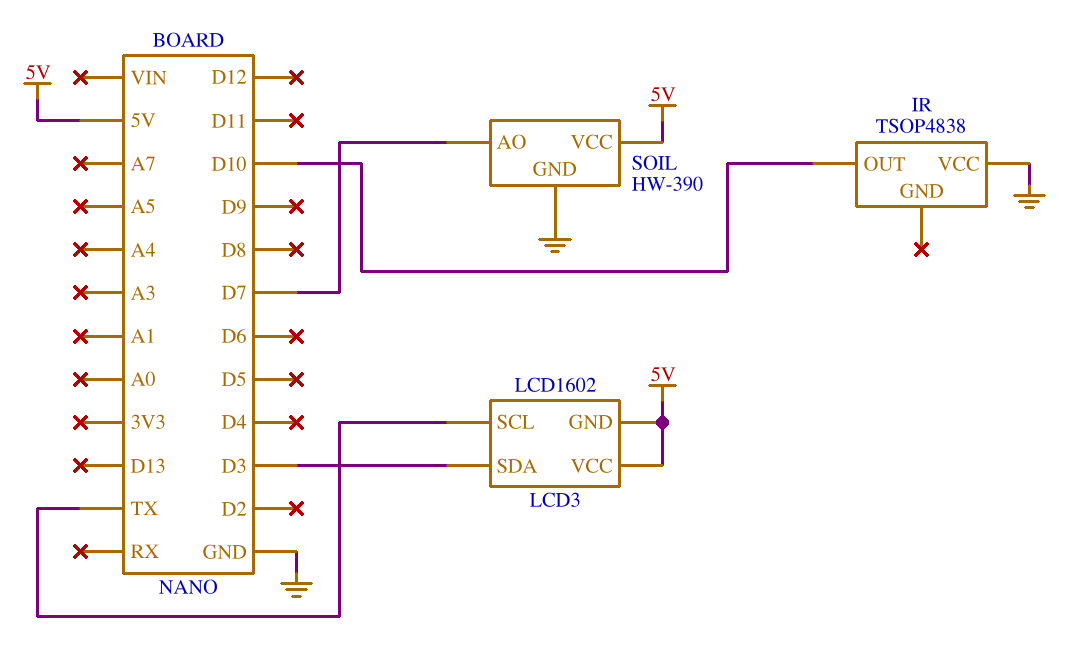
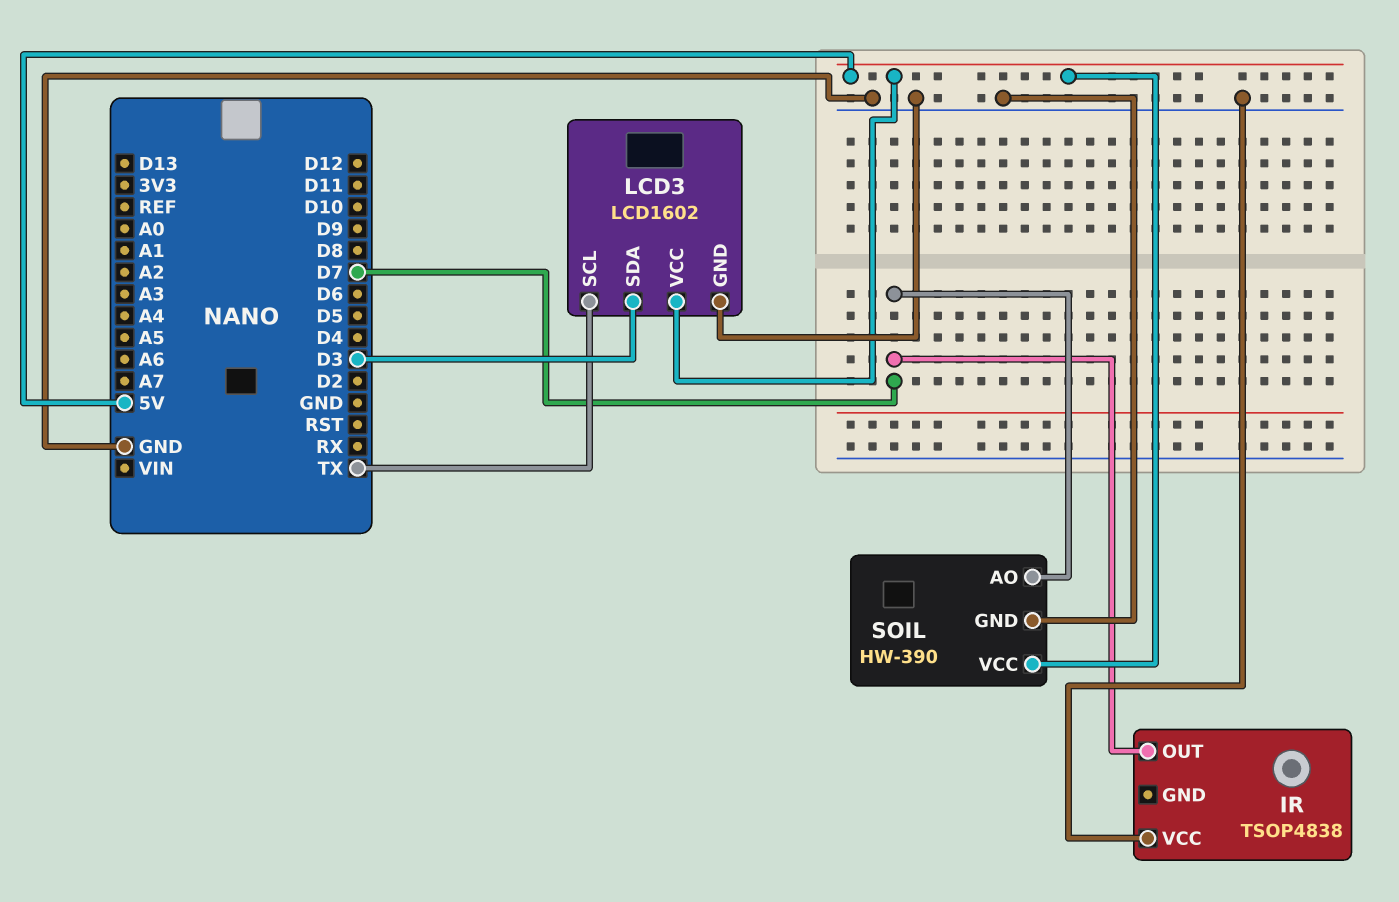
IR pin OUT: D10 -> D7
LCD3 pin GND: 5V -> GND

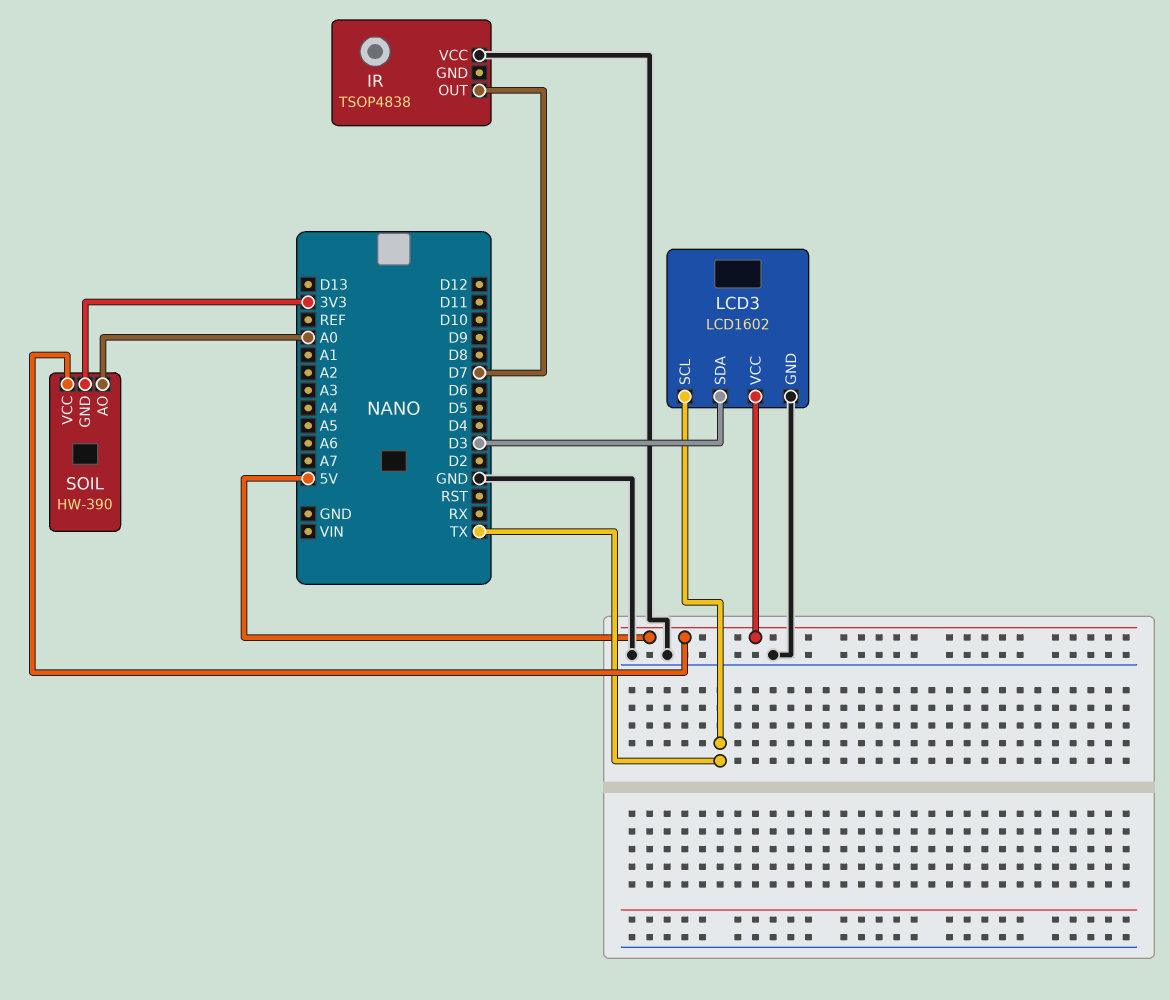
SOIL pin AO: D7 -> A0
SOIL pin GND: GND -> 3V3

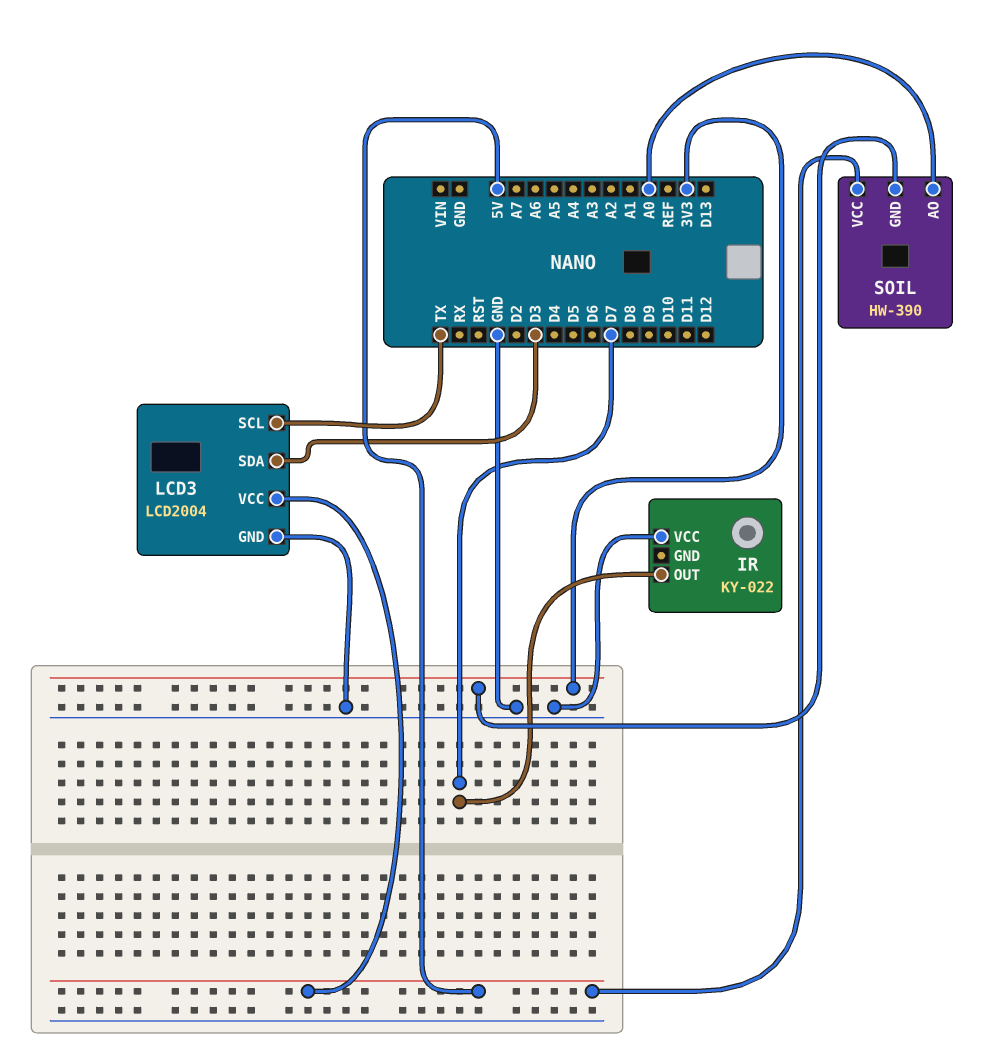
IR: TSOP4838 -> KY-022
LCD3: LCD1602 -> LCD2004

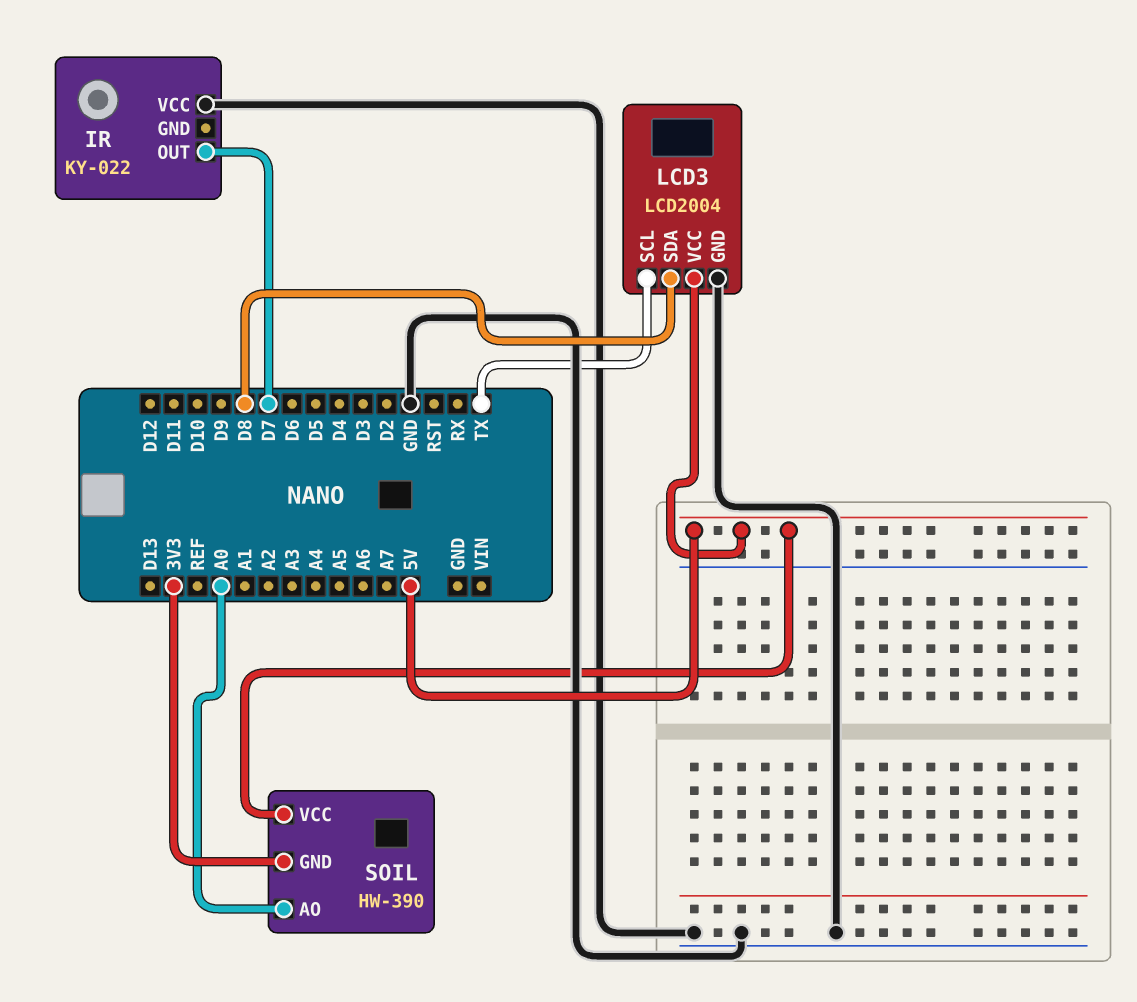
LCD3 pin SDA: D3 -> D8

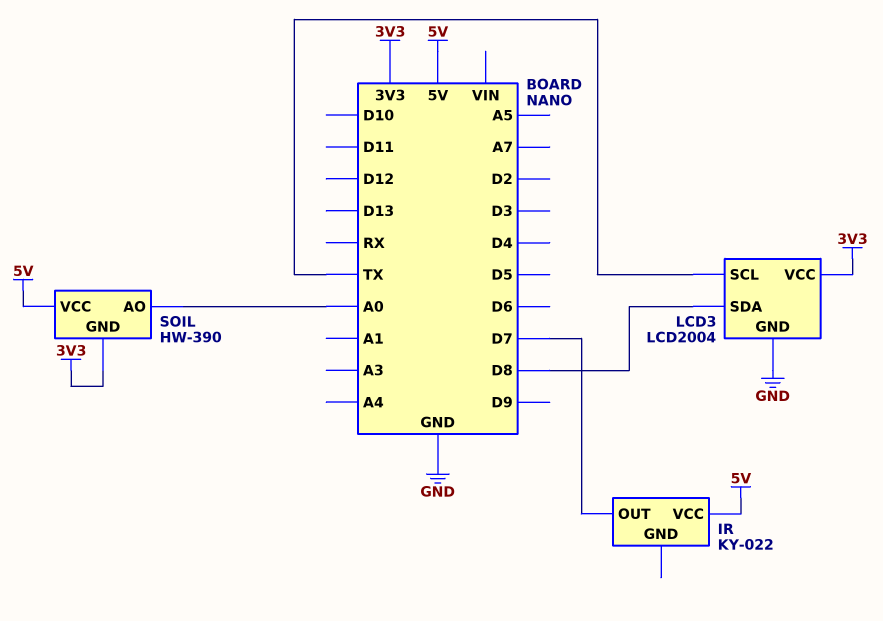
IR pin VCC: GND -> 5V
LCD3 pin VCC: 5V -> 3V3

